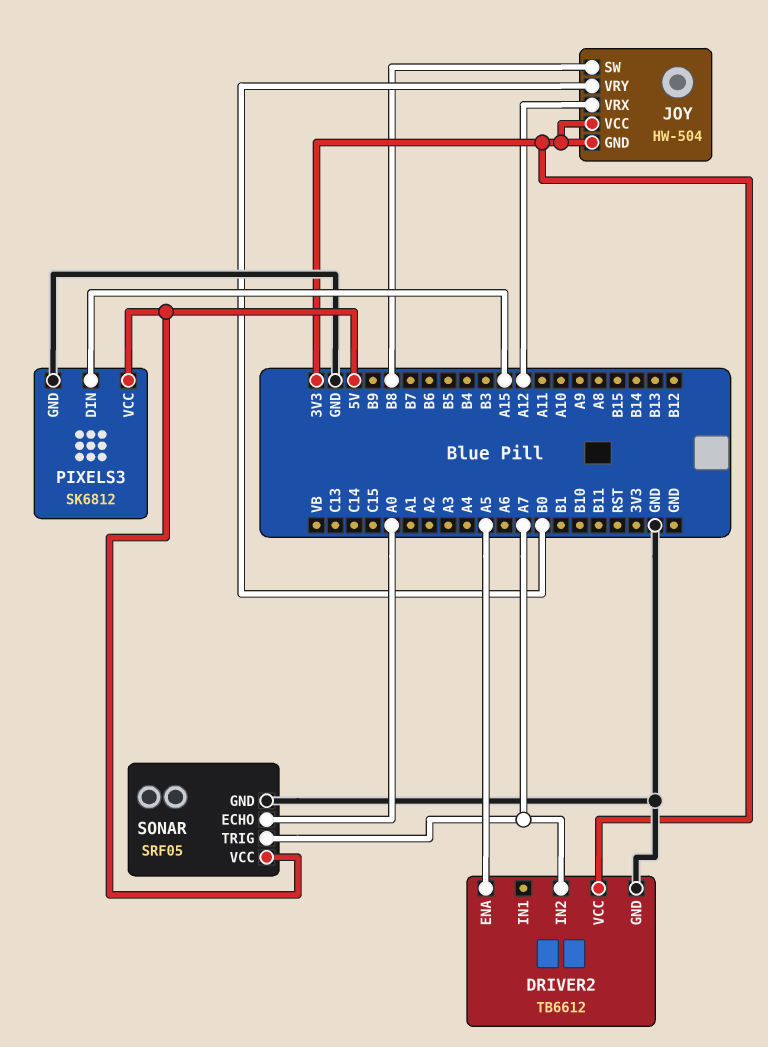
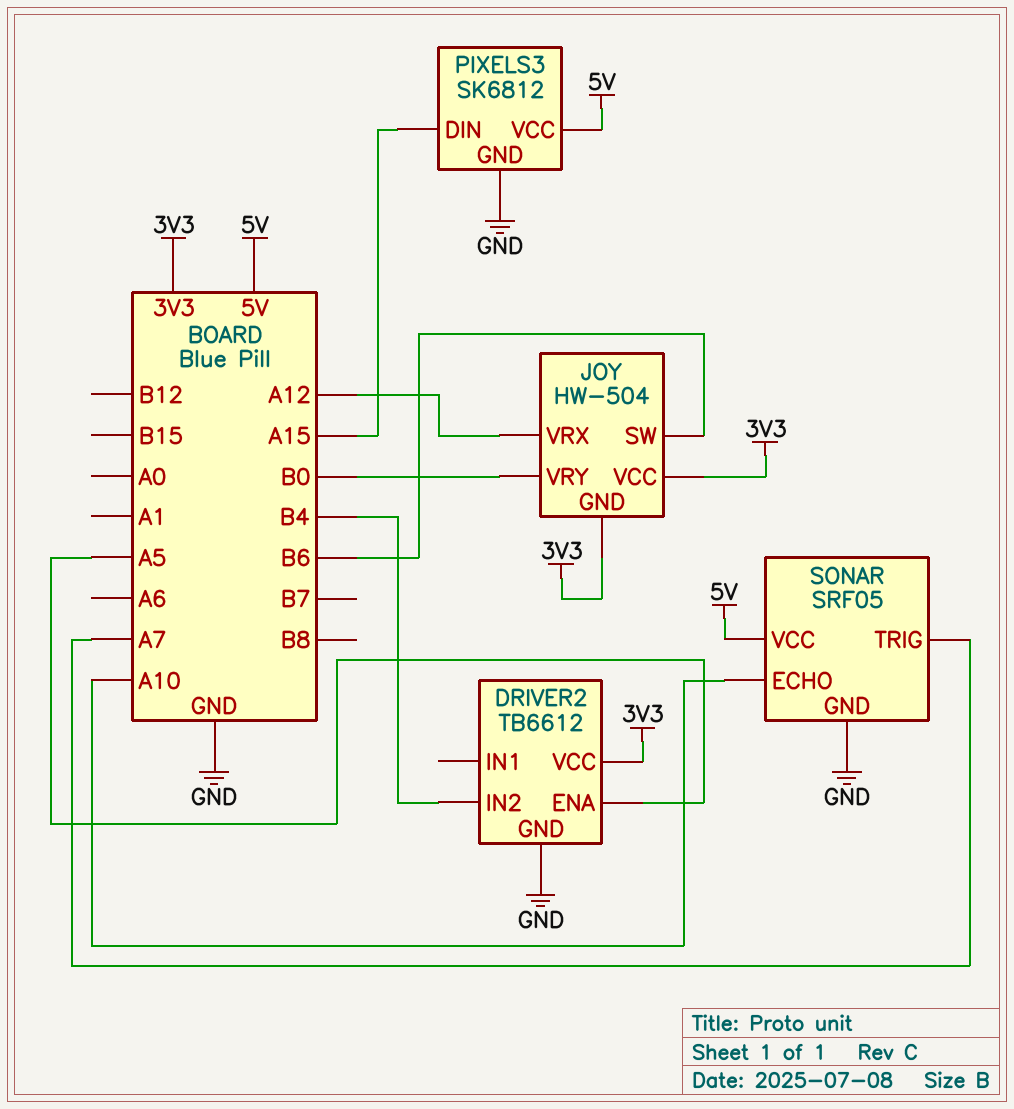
DRIVER2 pin IN2: A7 -> B4
JOY pin SW: B8 -> B6
SONAR pin ECHO: A0 -> A10

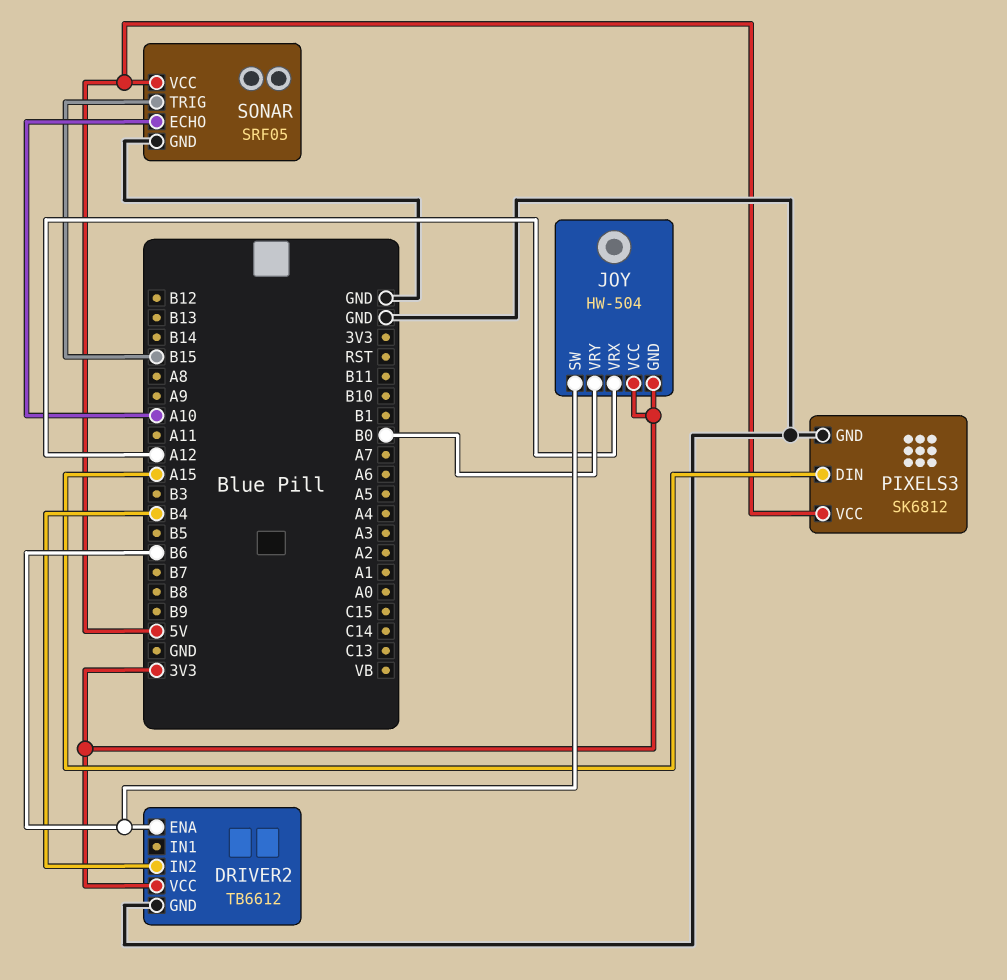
DRIVER2 pin ENA: A5 -> B6
SONAR pin TRIG: A7 -> B15

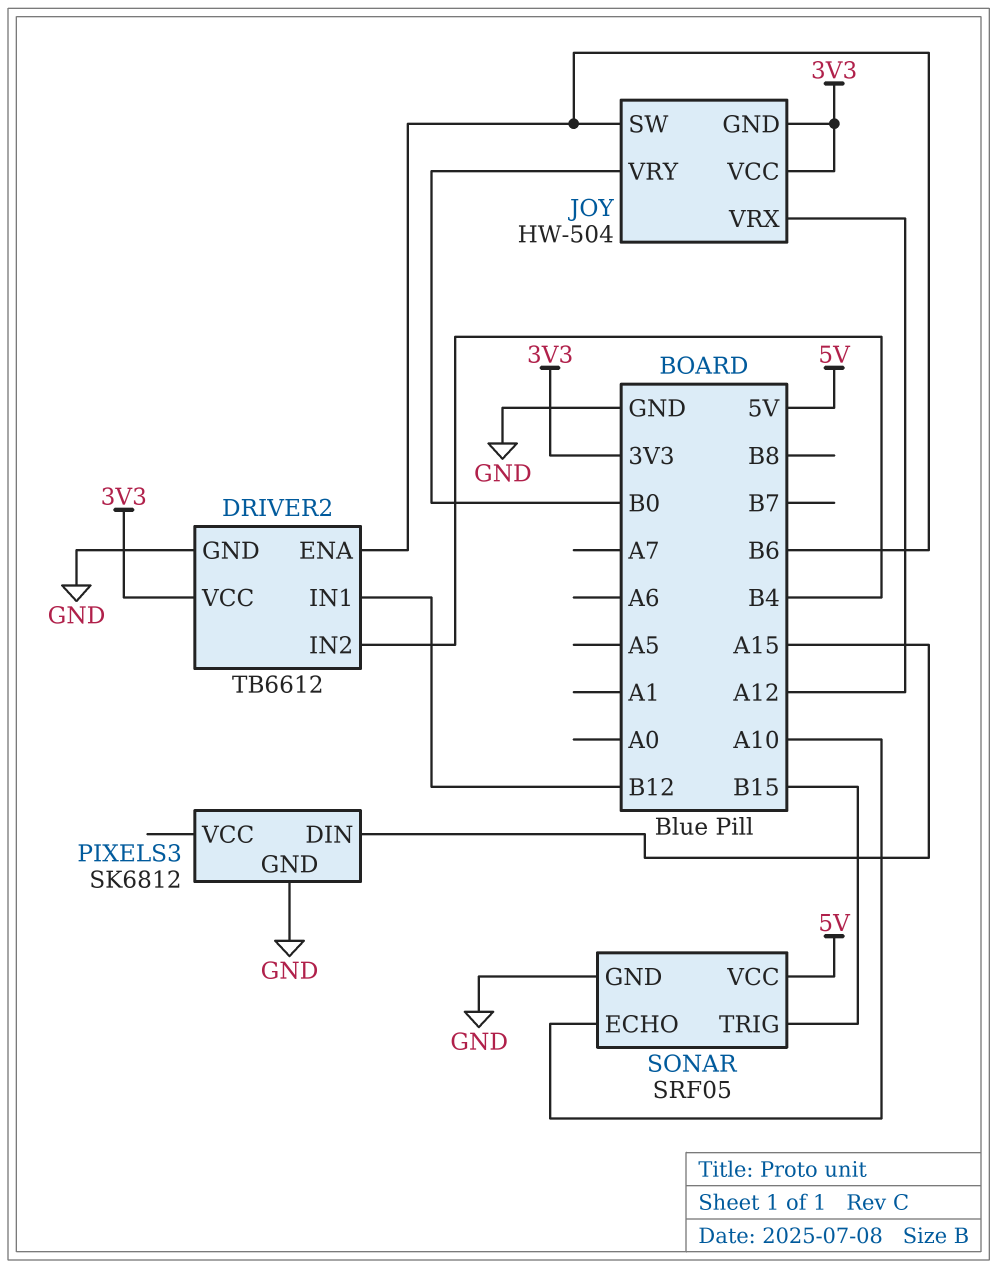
DRIVER2 pin IN1: none -> B12
PIXELS3 pin VCC: 5V -> none

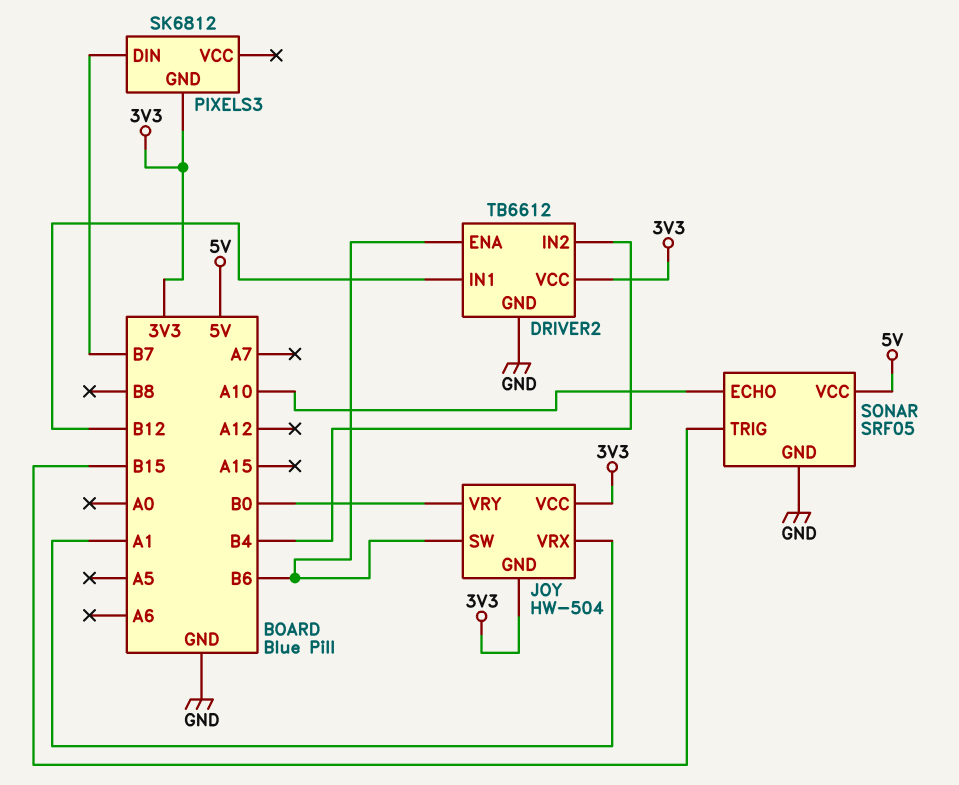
JOY pin VRX: A12 -> A1
PIXELS3 pin DIN: A15 -> B7
PIXELS3 pin GND: GND -> 3V3

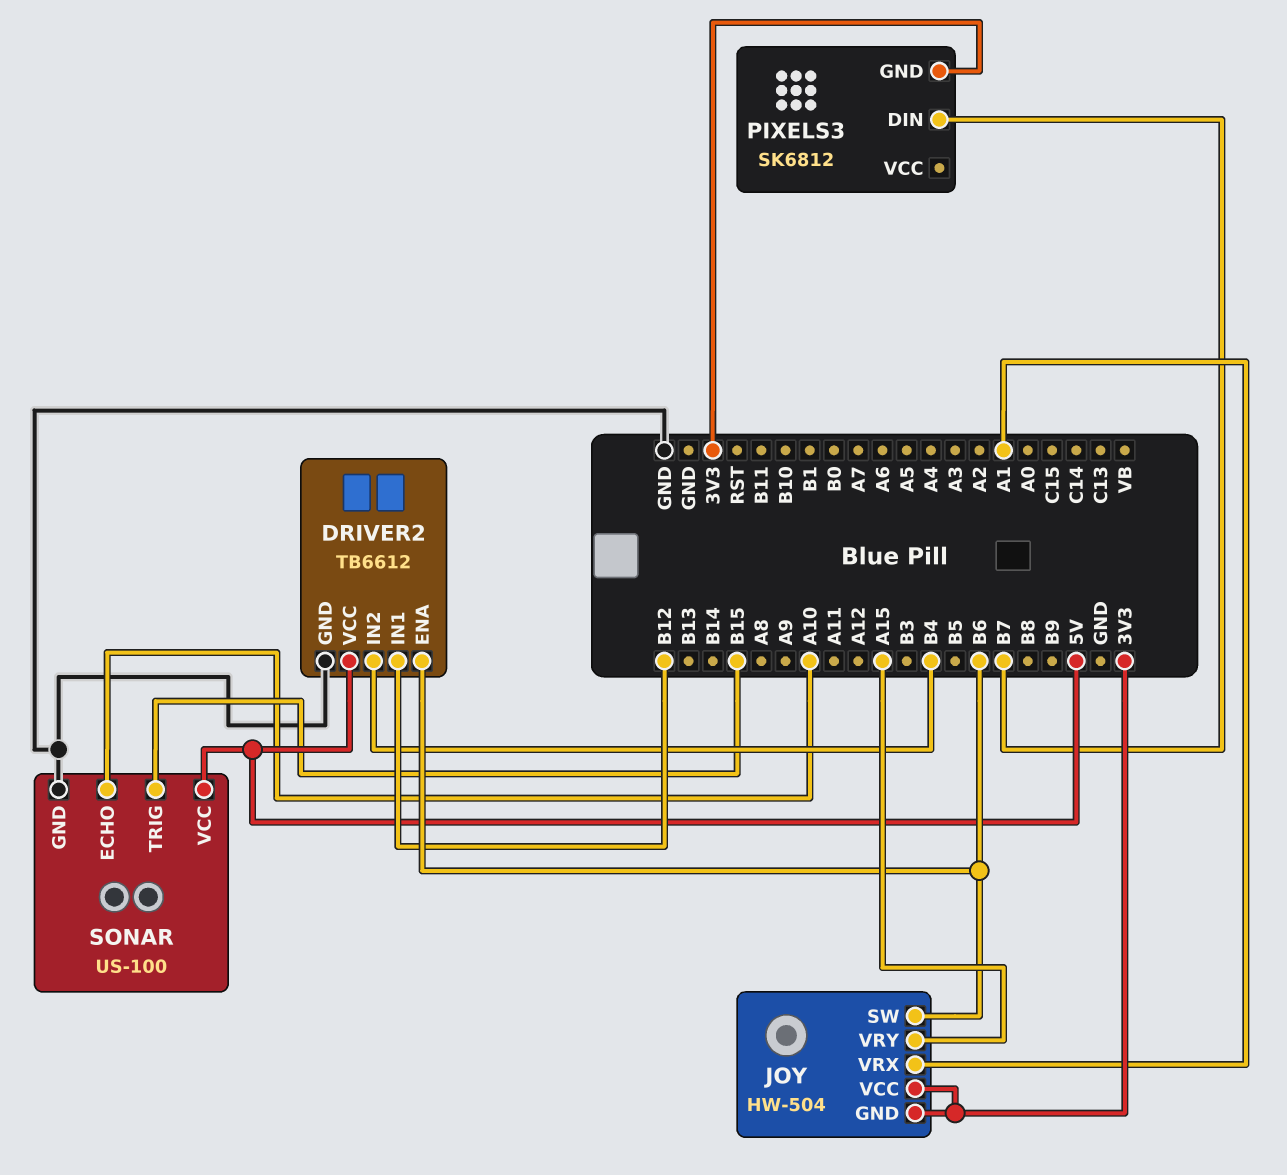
DRIVER2 pin VCC: 3V3 -> 5V
JOY pin VRY: B0 -> A15
SONAR: SRF05 -> US-100

